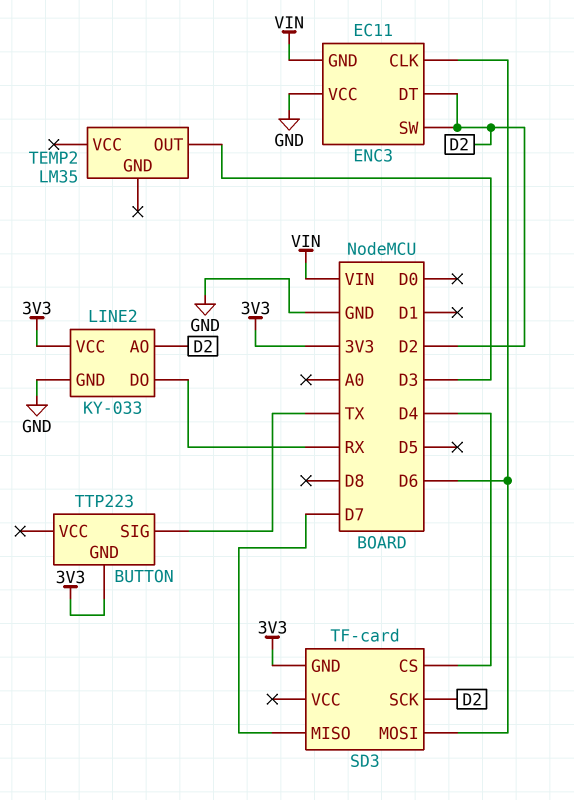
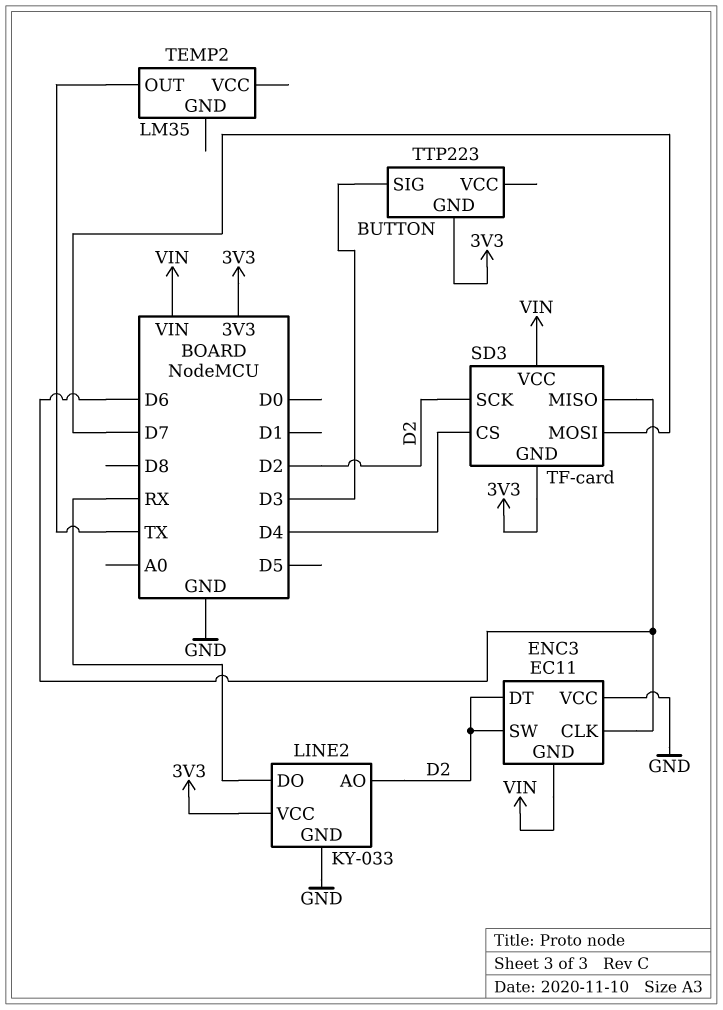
BUTTON pin SIG: TX -> D3
SD3 pin MISO: D7 -> D6
SD3 pin MOSI: D6 -> D7
SD3 pin VCC: none -> VIN
TEMP2 pin OUT: D3 -> TX

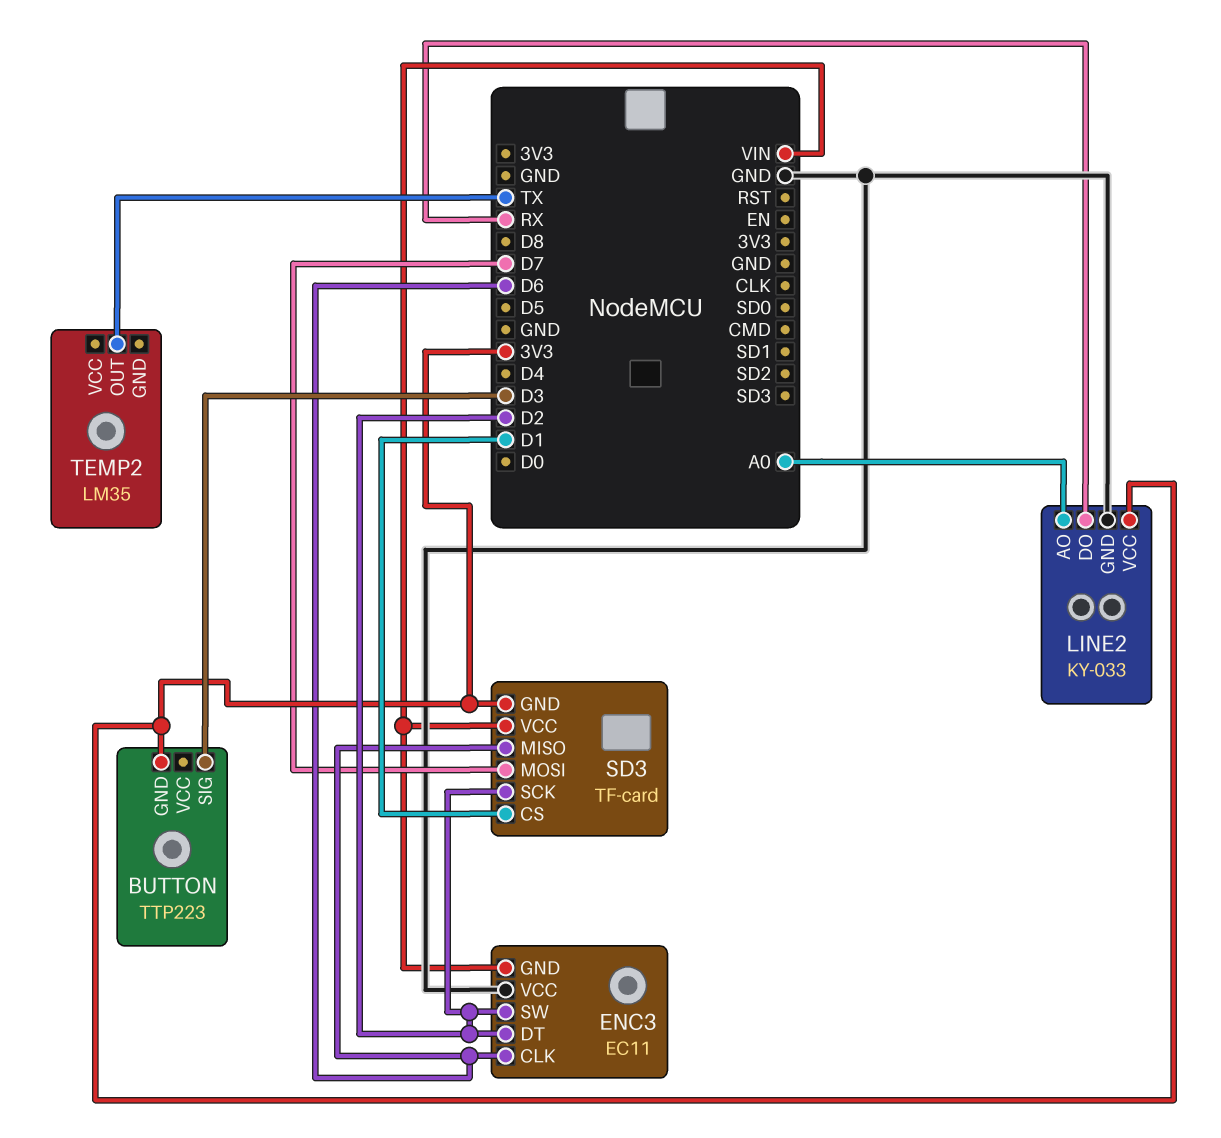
LINE2 pin AO: D2 -> A0
SD3 pin CS: D4 -> D1

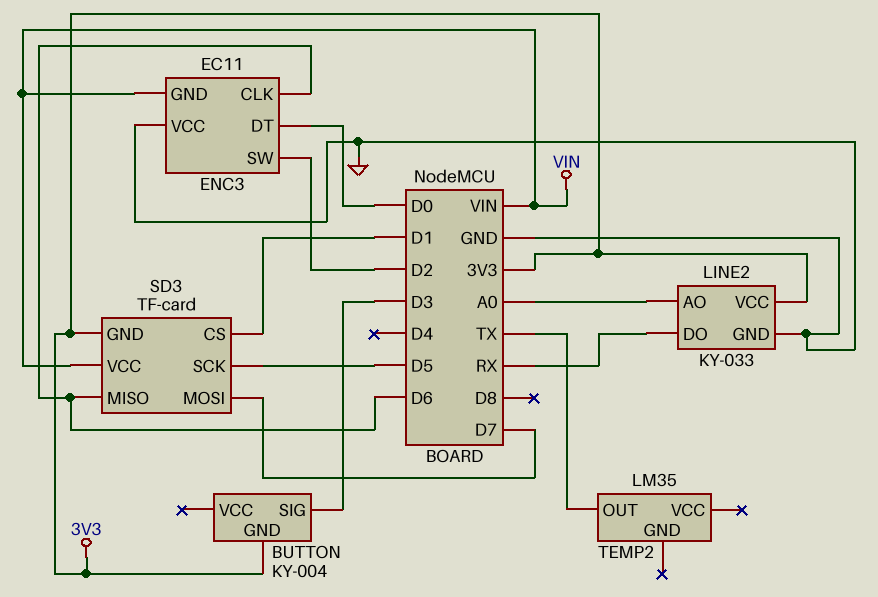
BUTTON: TTP223 -> KY-004
ENC3 pin DT: D2 -> D0
SD3 pin SCK: D2 -> D5

